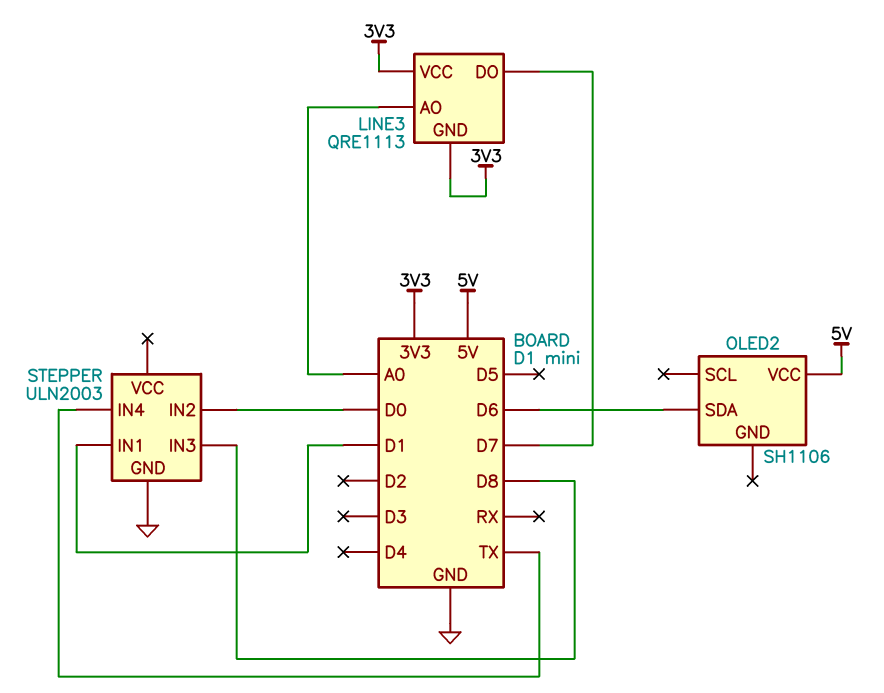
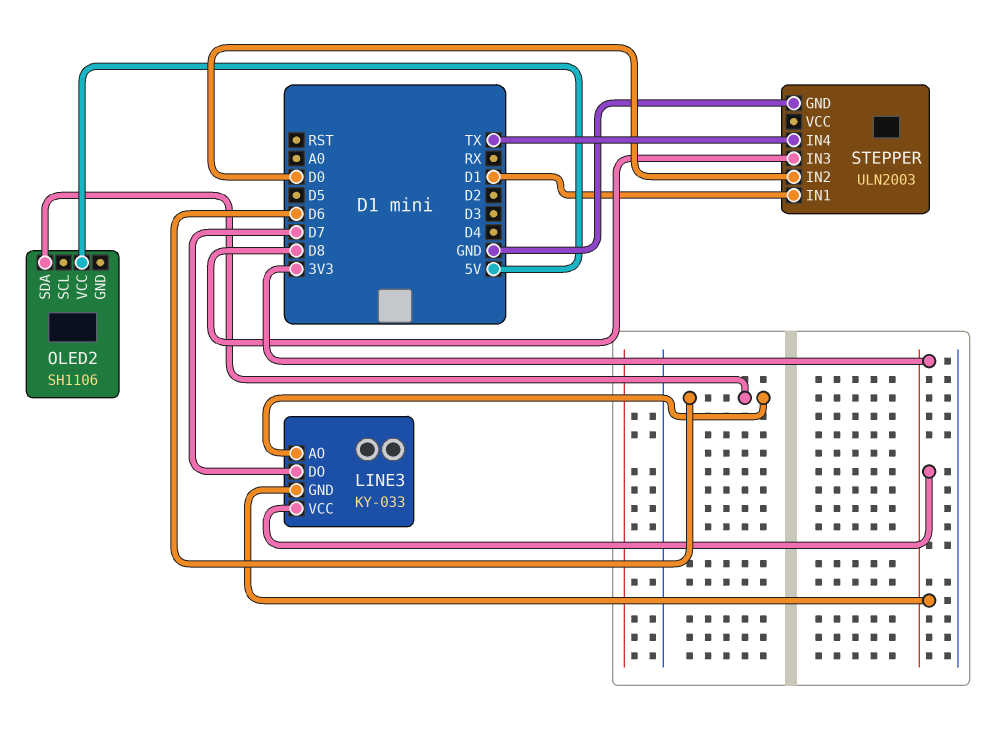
LINE3: QRE1113 -> KY-033
LINE3 pin AO: A0 -> D6

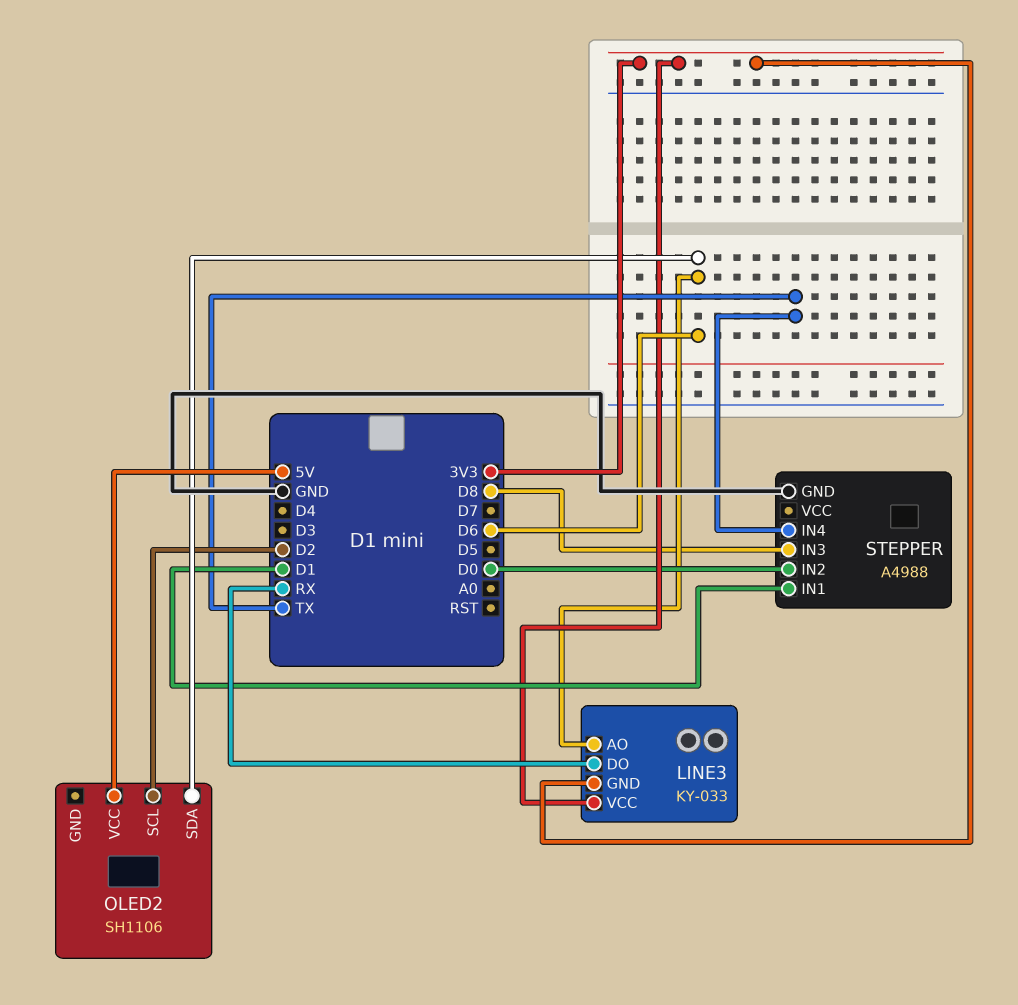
LINE3 pin DO: D7 -> RX
OLED2 pin SCL: none -> D2
STEPPER: ULN2003 -> A4988

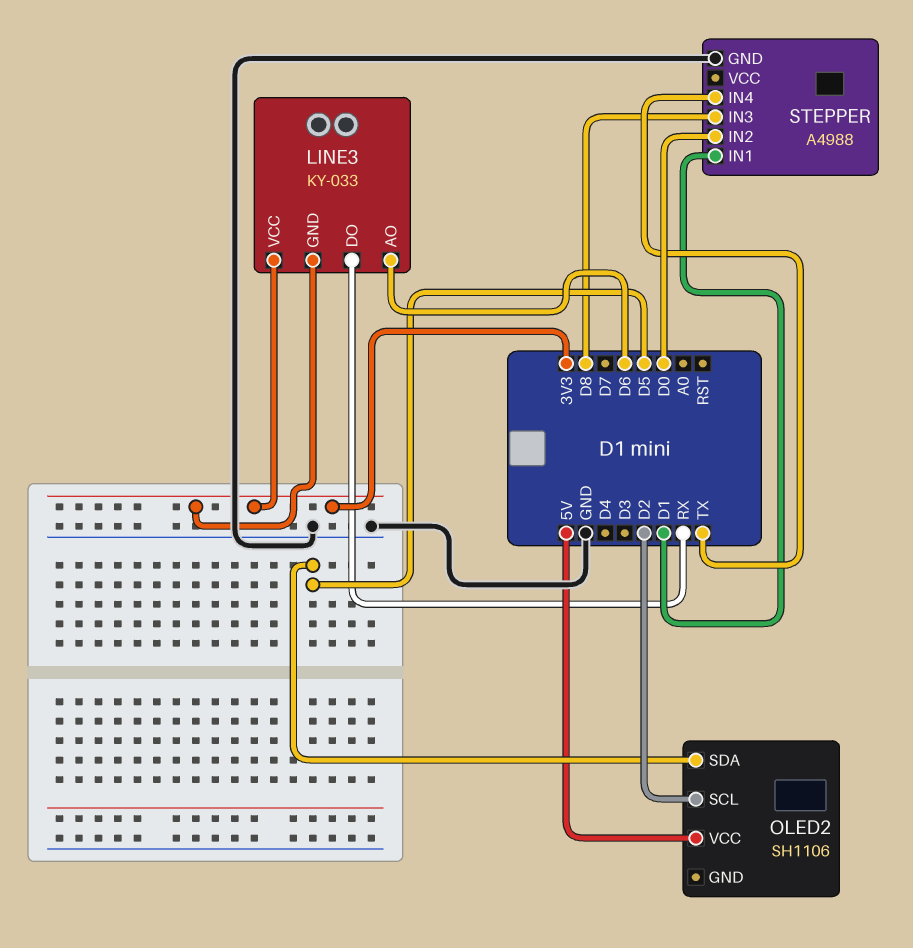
OLED2 pin SDA: D6 -> D5

